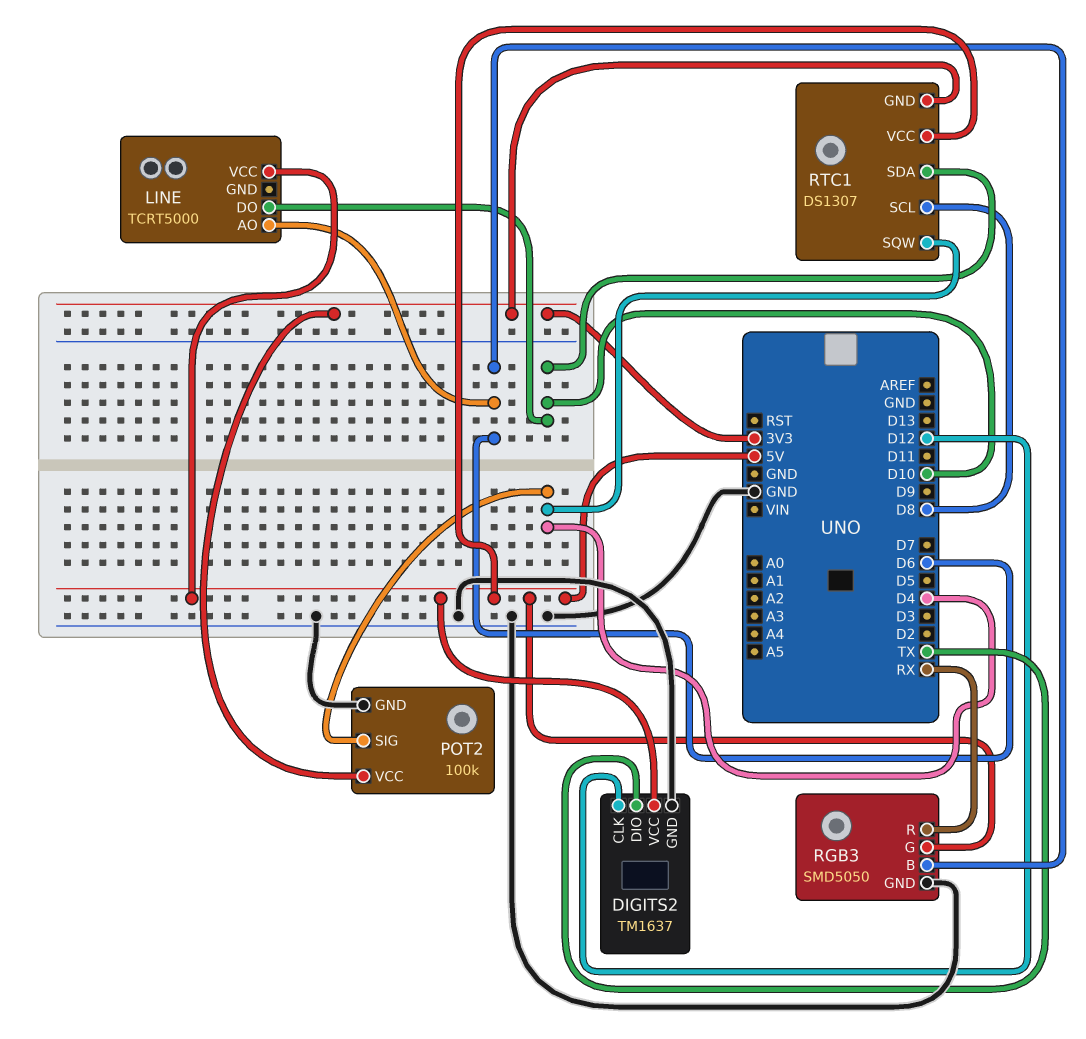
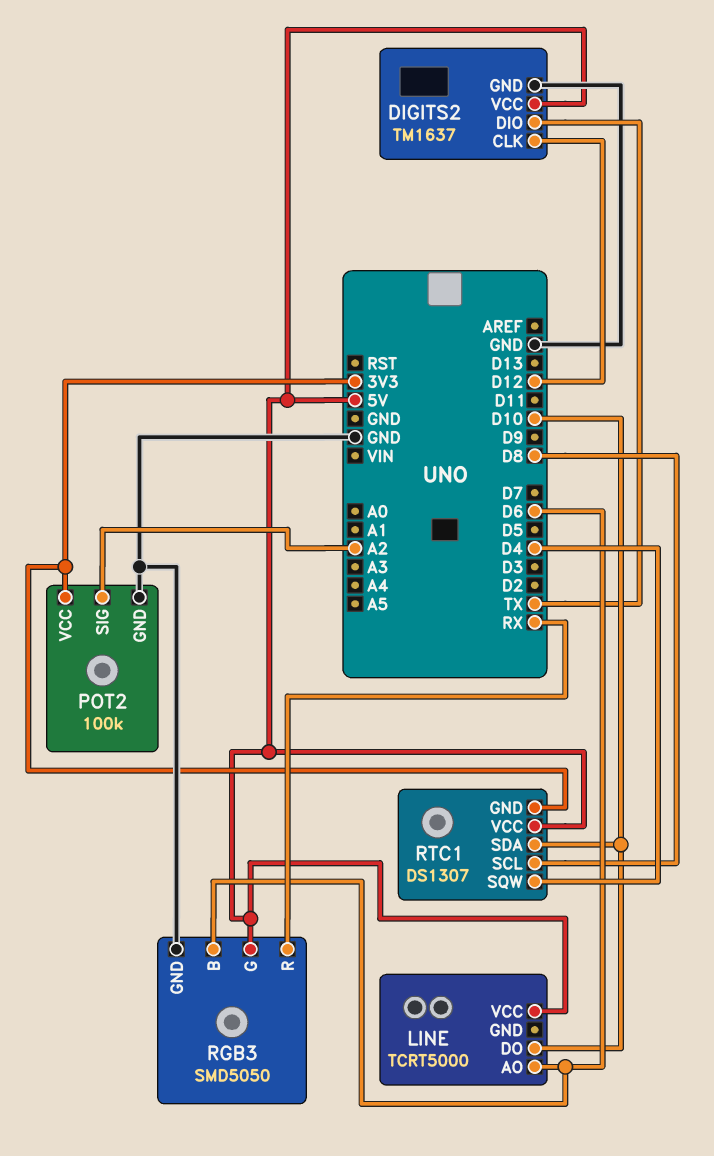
POT2 pin SIG: D4 -> A2

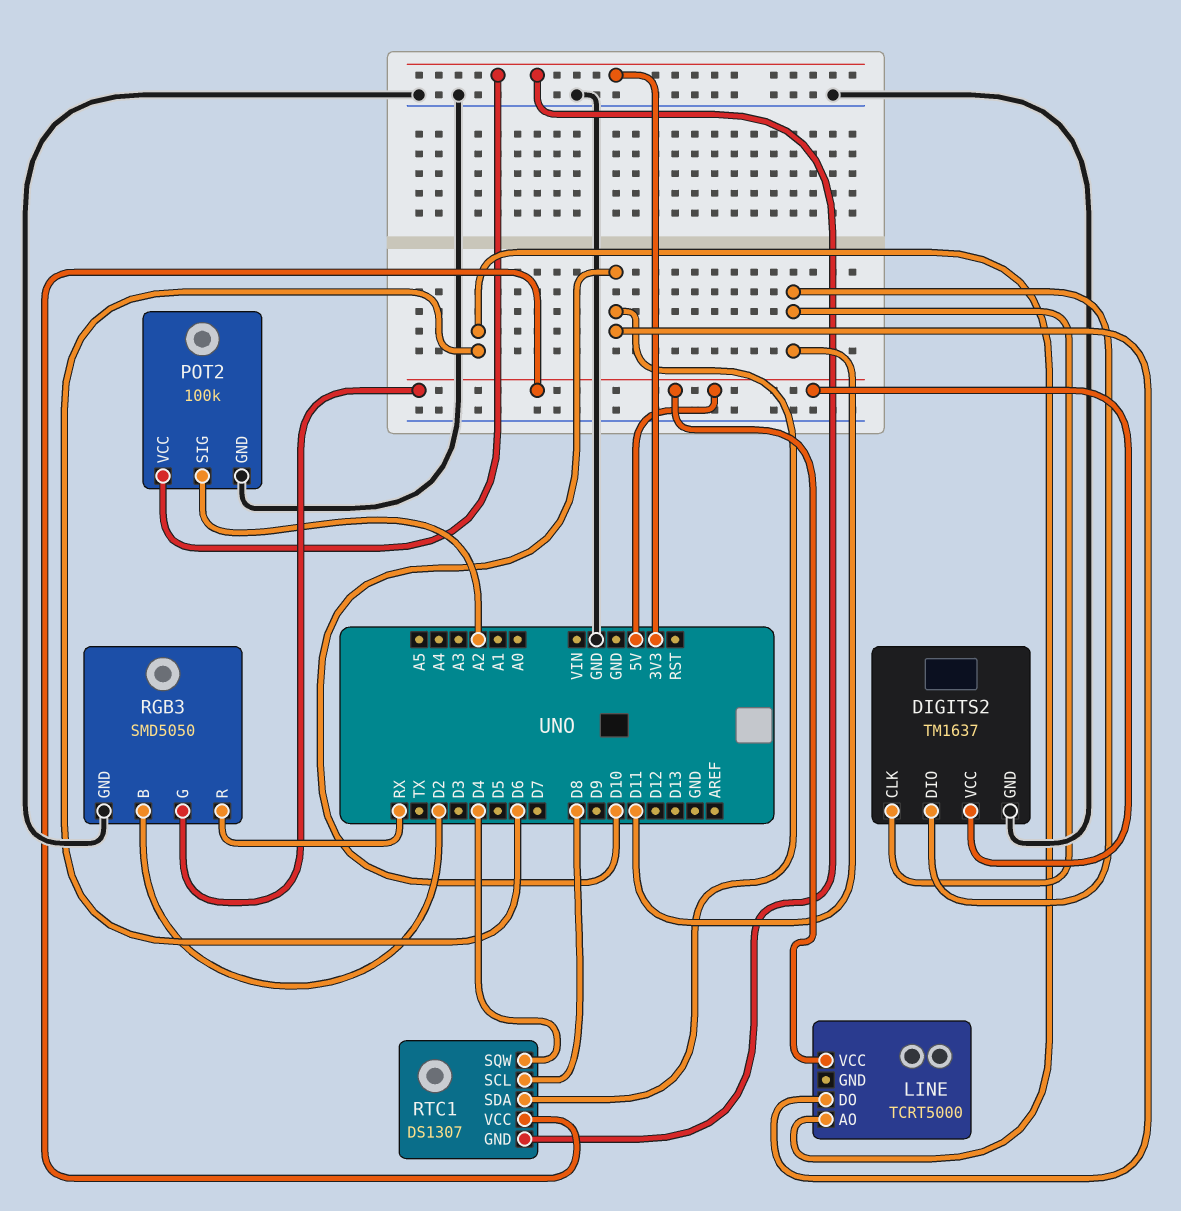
DIGITS2 pin CLK: D12 -> D11
DIGITS2 pin DIO: TX -> D11
RGB3 pin B: D6 -> D2

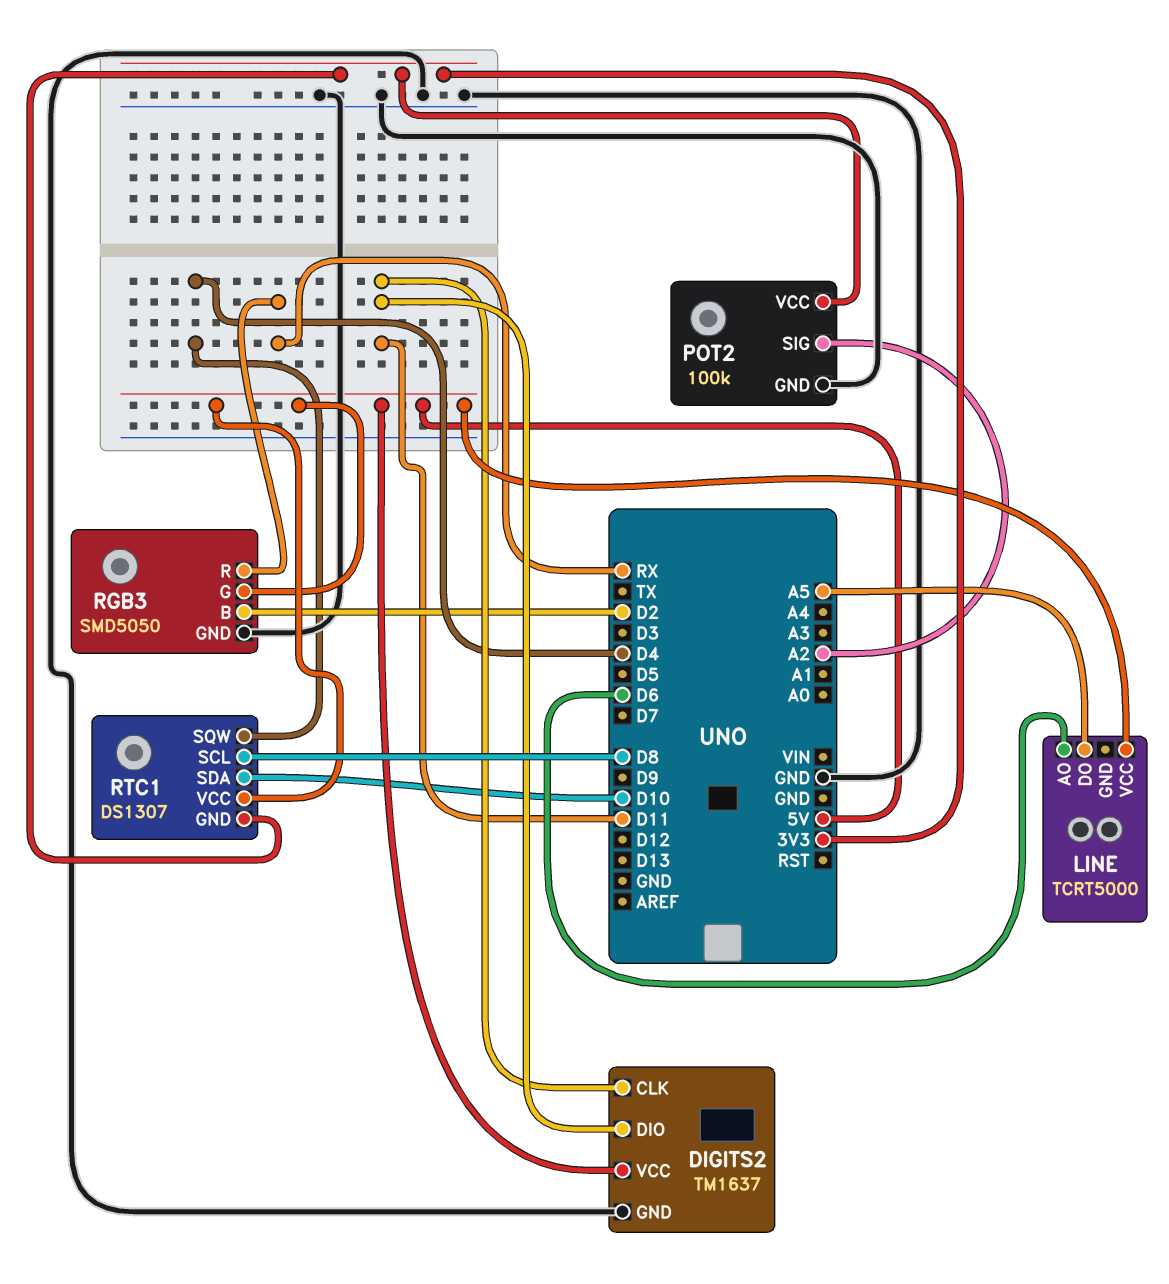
LINE pin DO: D10 -> A5

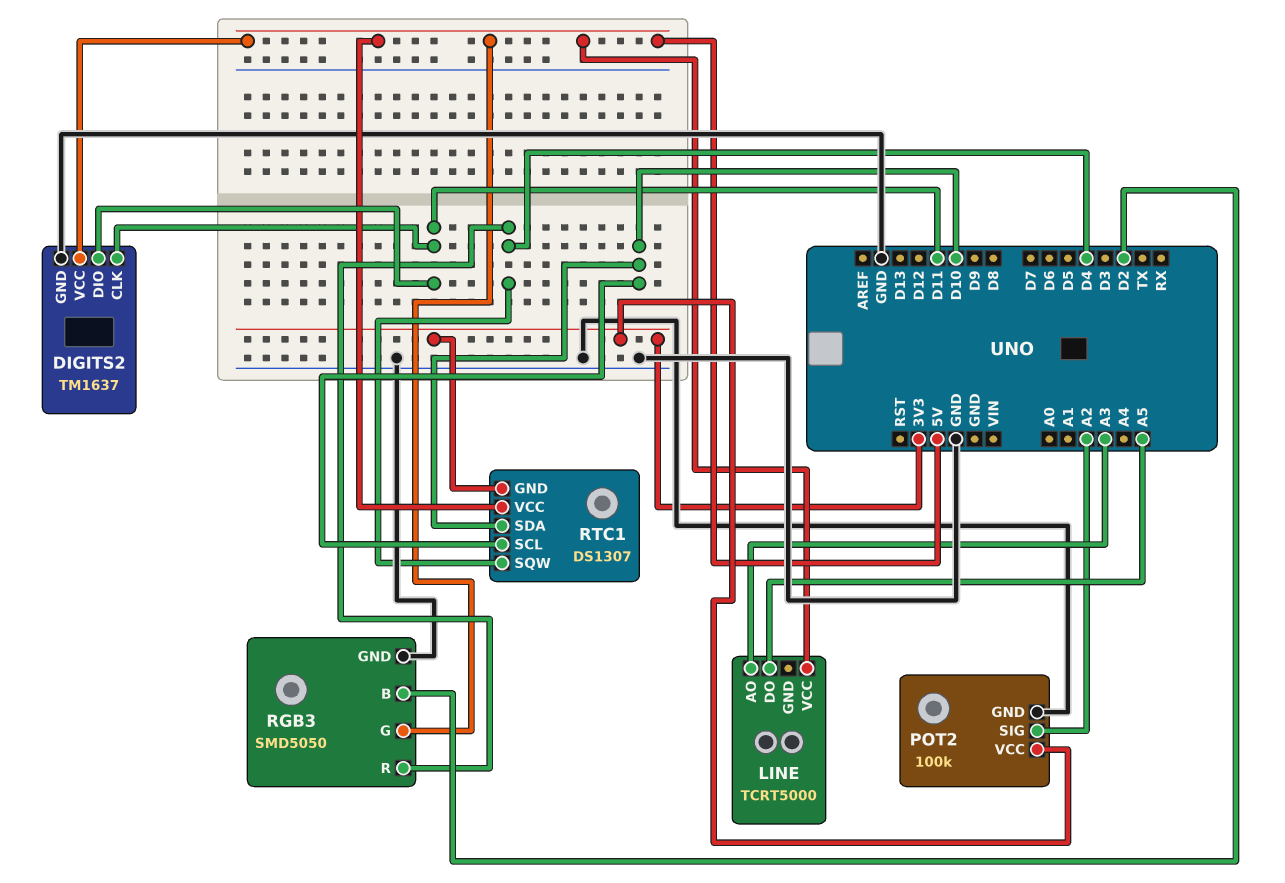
LINE pin AO: D6 -> A3
RGB3 pin R: RX -> D4
RTC1 pin SCL: D8 -> D10

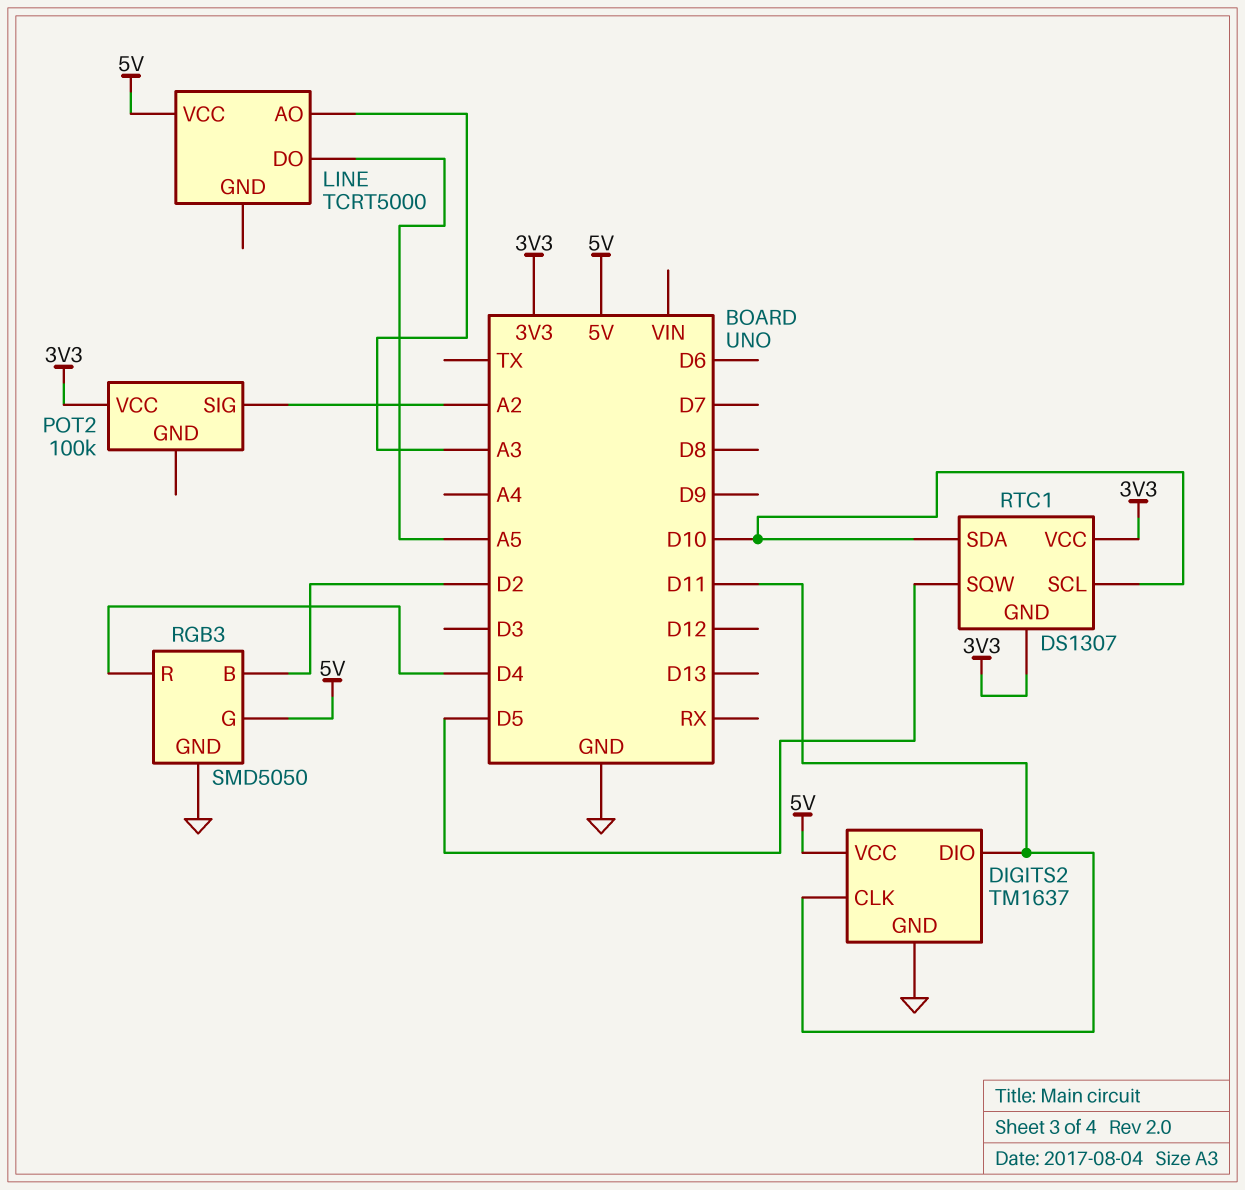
POT2 pin GND: GND -> none
RTC1 pin SQW: D4 -> D5
RTC1 pin VCC: 5V -> 3V3

